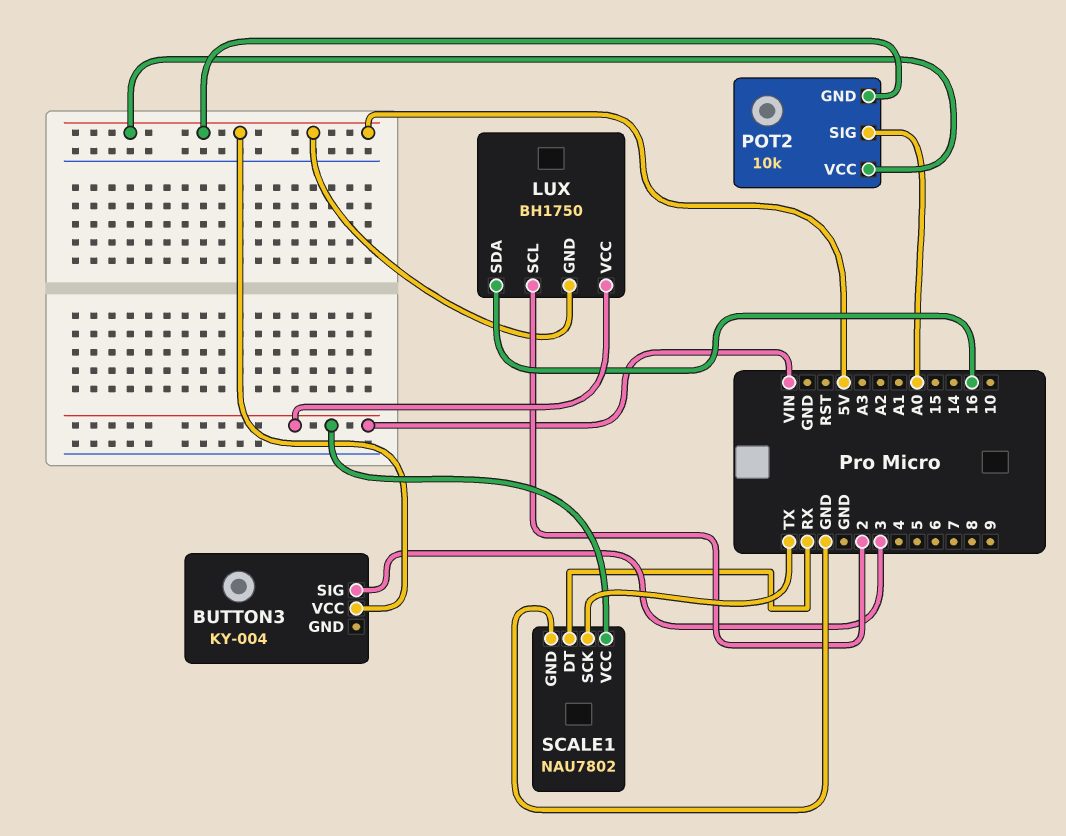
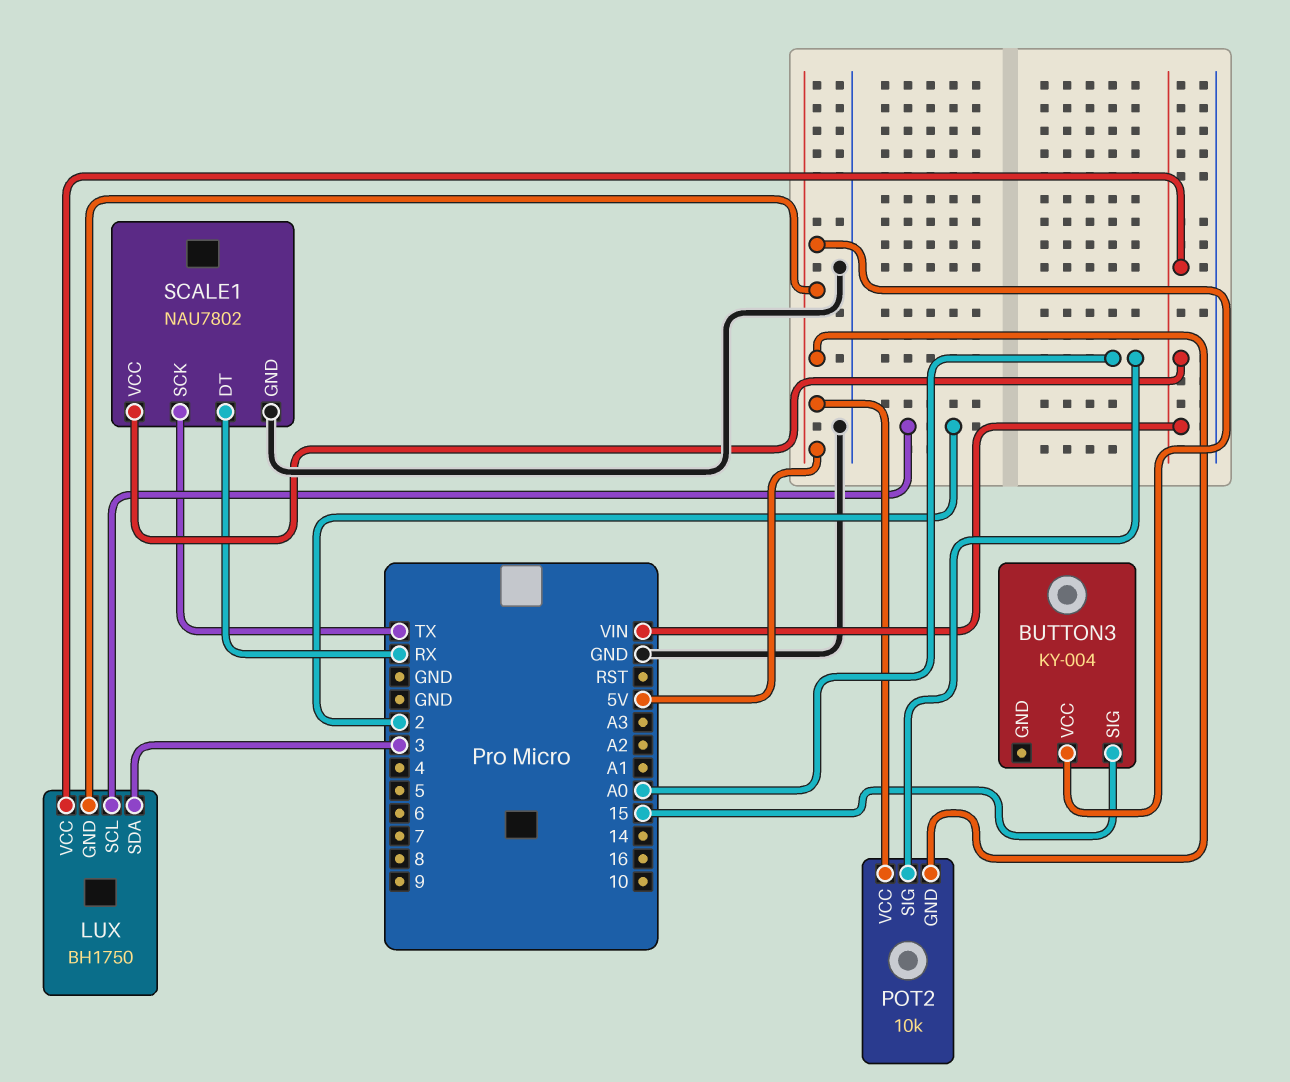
BUTTON3 pin SIG: 3 -> 15
LUX pin SDA: 16 -> 3

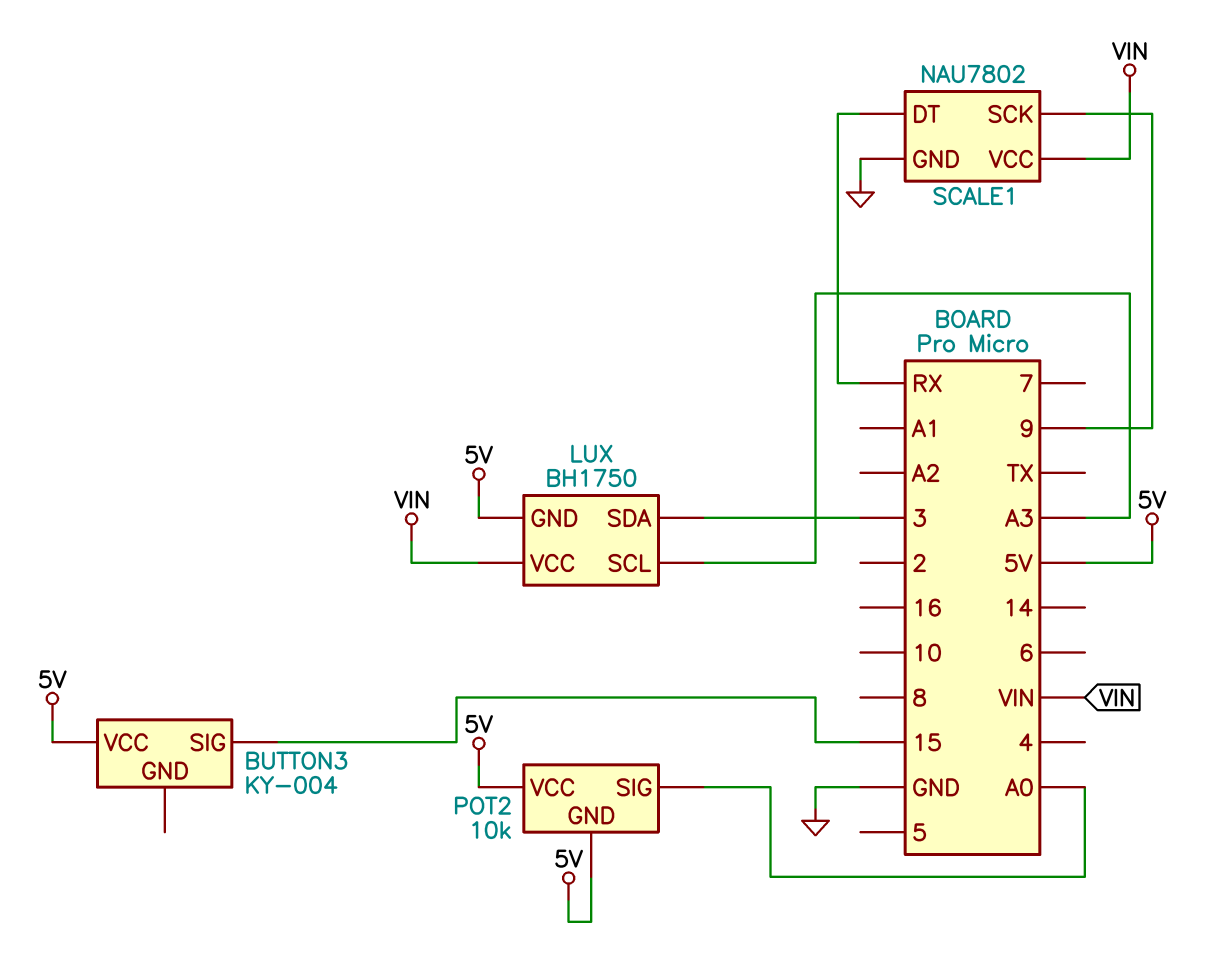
LUX pin SCL: 2 -> A3
SCALE1 pin SCK: TX -> 9

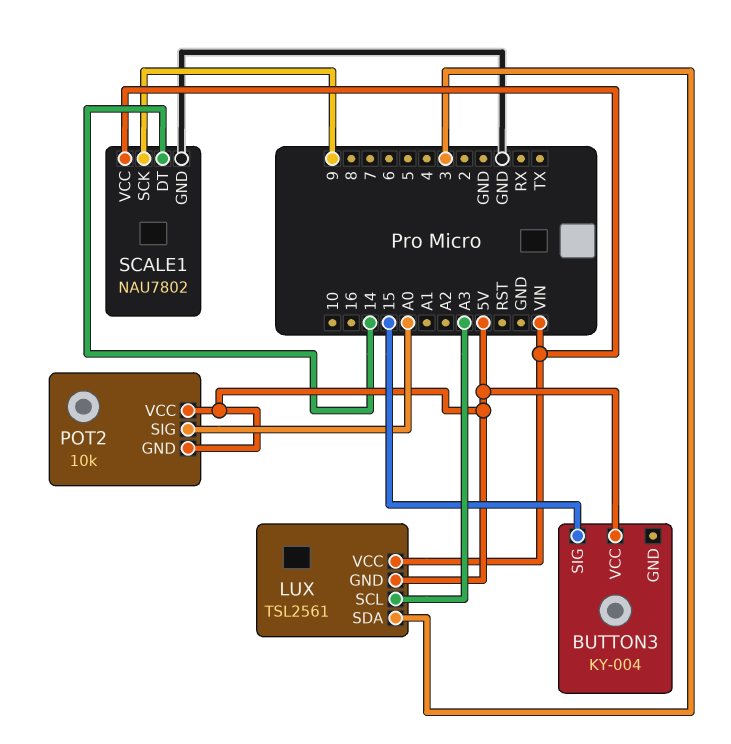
LUX: BH1750 -> TSL2561
SCALE1 pin DT: RX -> 14

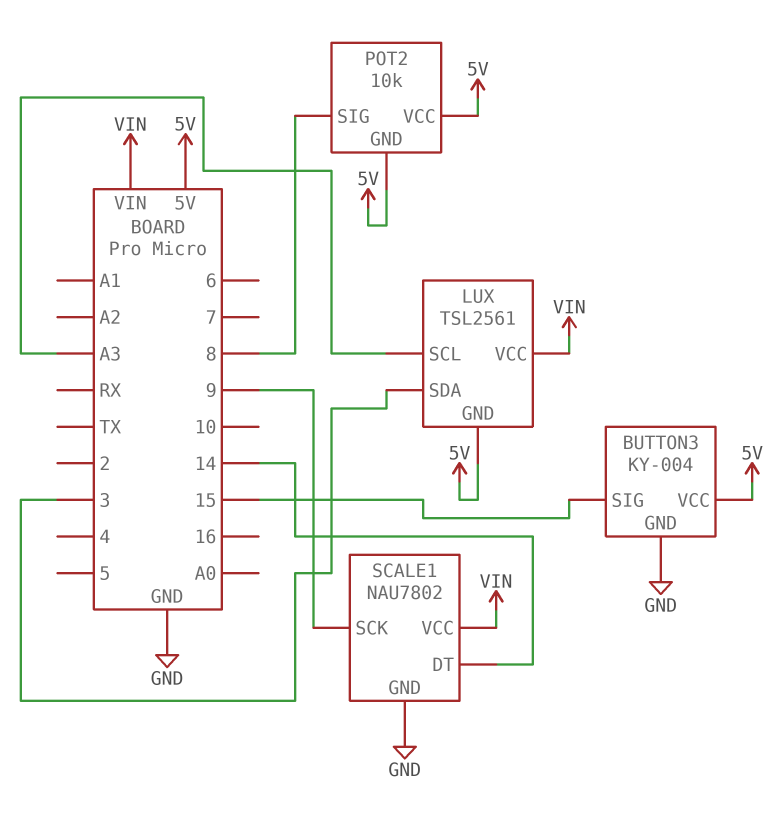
BUTTON3 pin GND: none -> GND
POT2 pin SIG: A0 -> 8

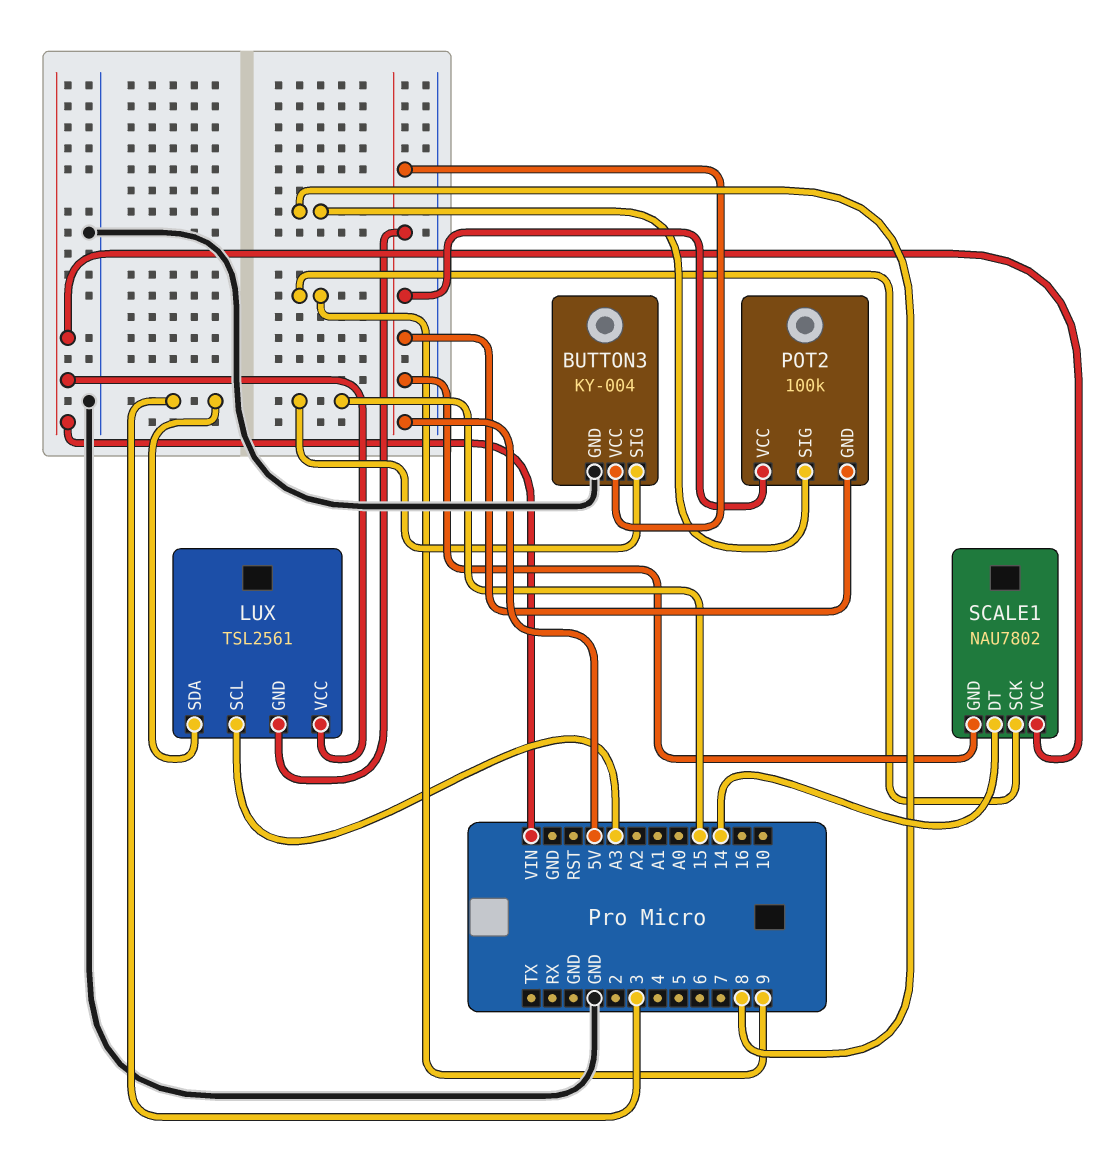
POT2: 10k -> 100k
SCALE1 pin GND: GND -> 5V

